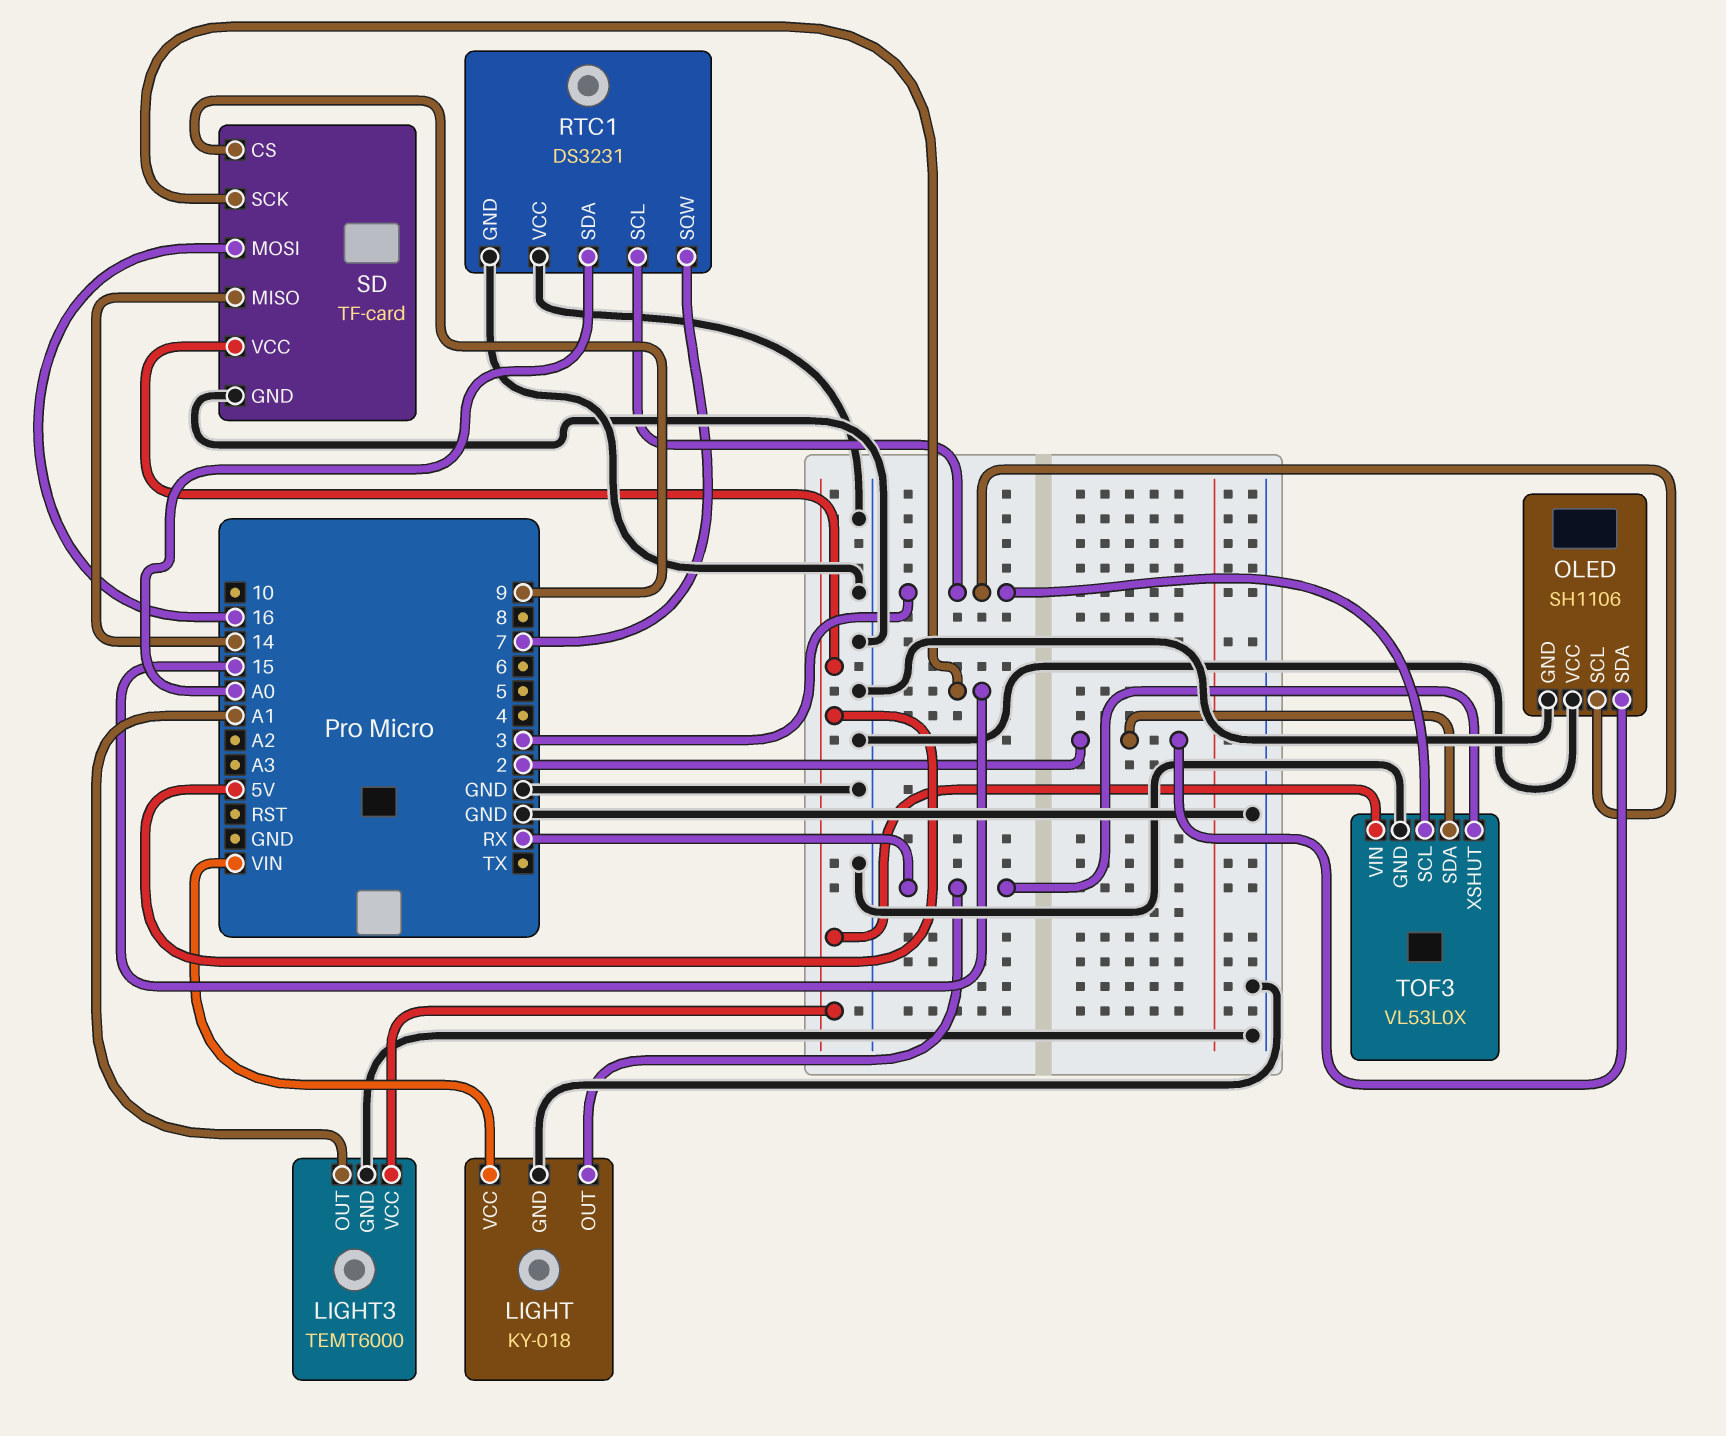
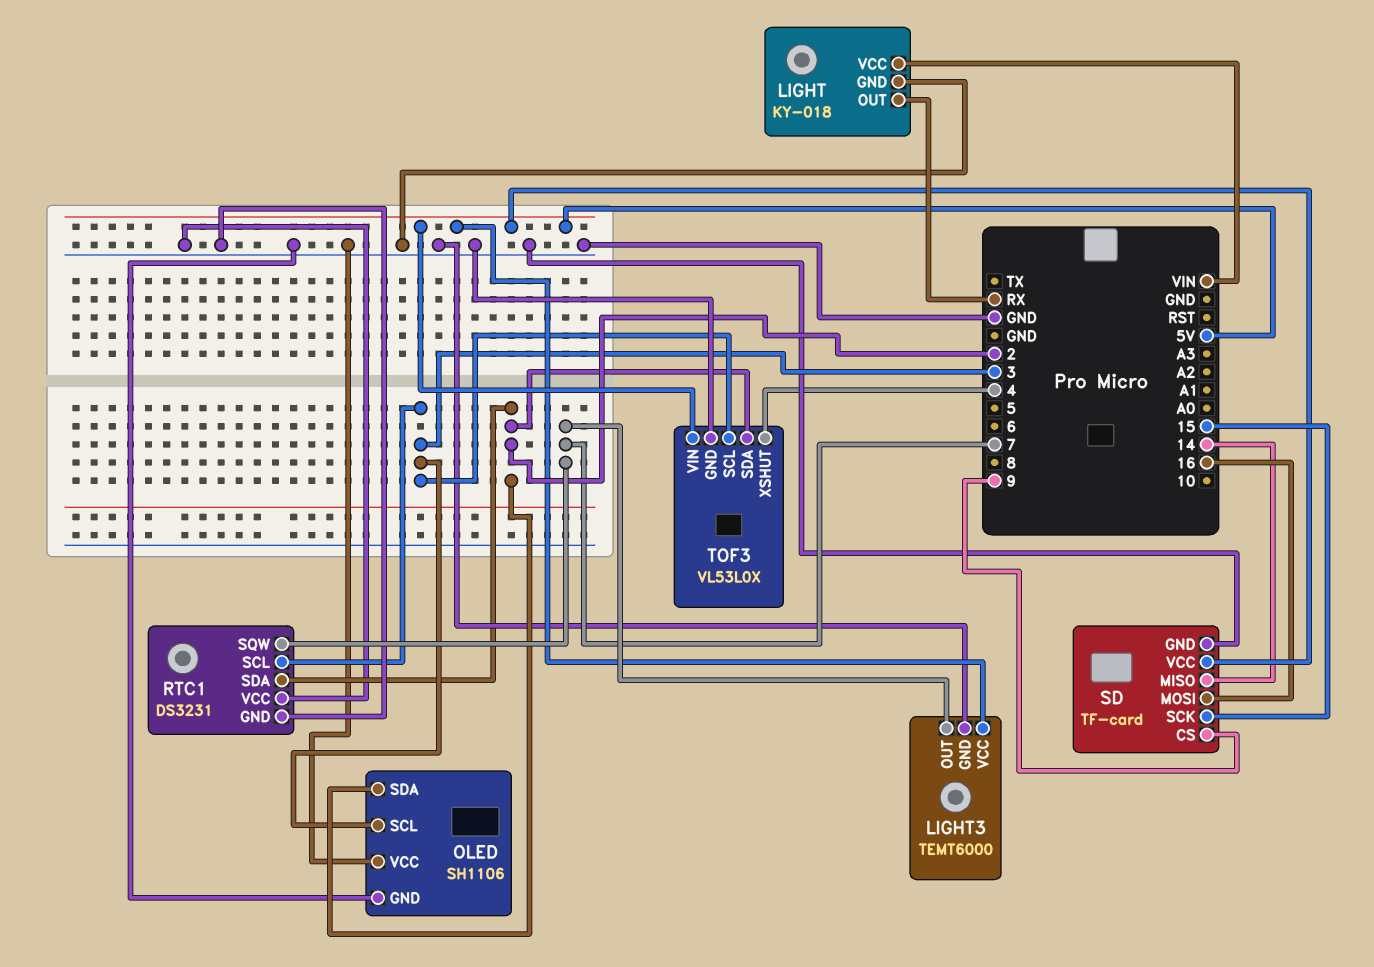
LIGHT3 pin OUT: A1 -> 7
RTC1 pin SDA: A0 -> 2
TOF3 pin XSHUT: RX -> 4

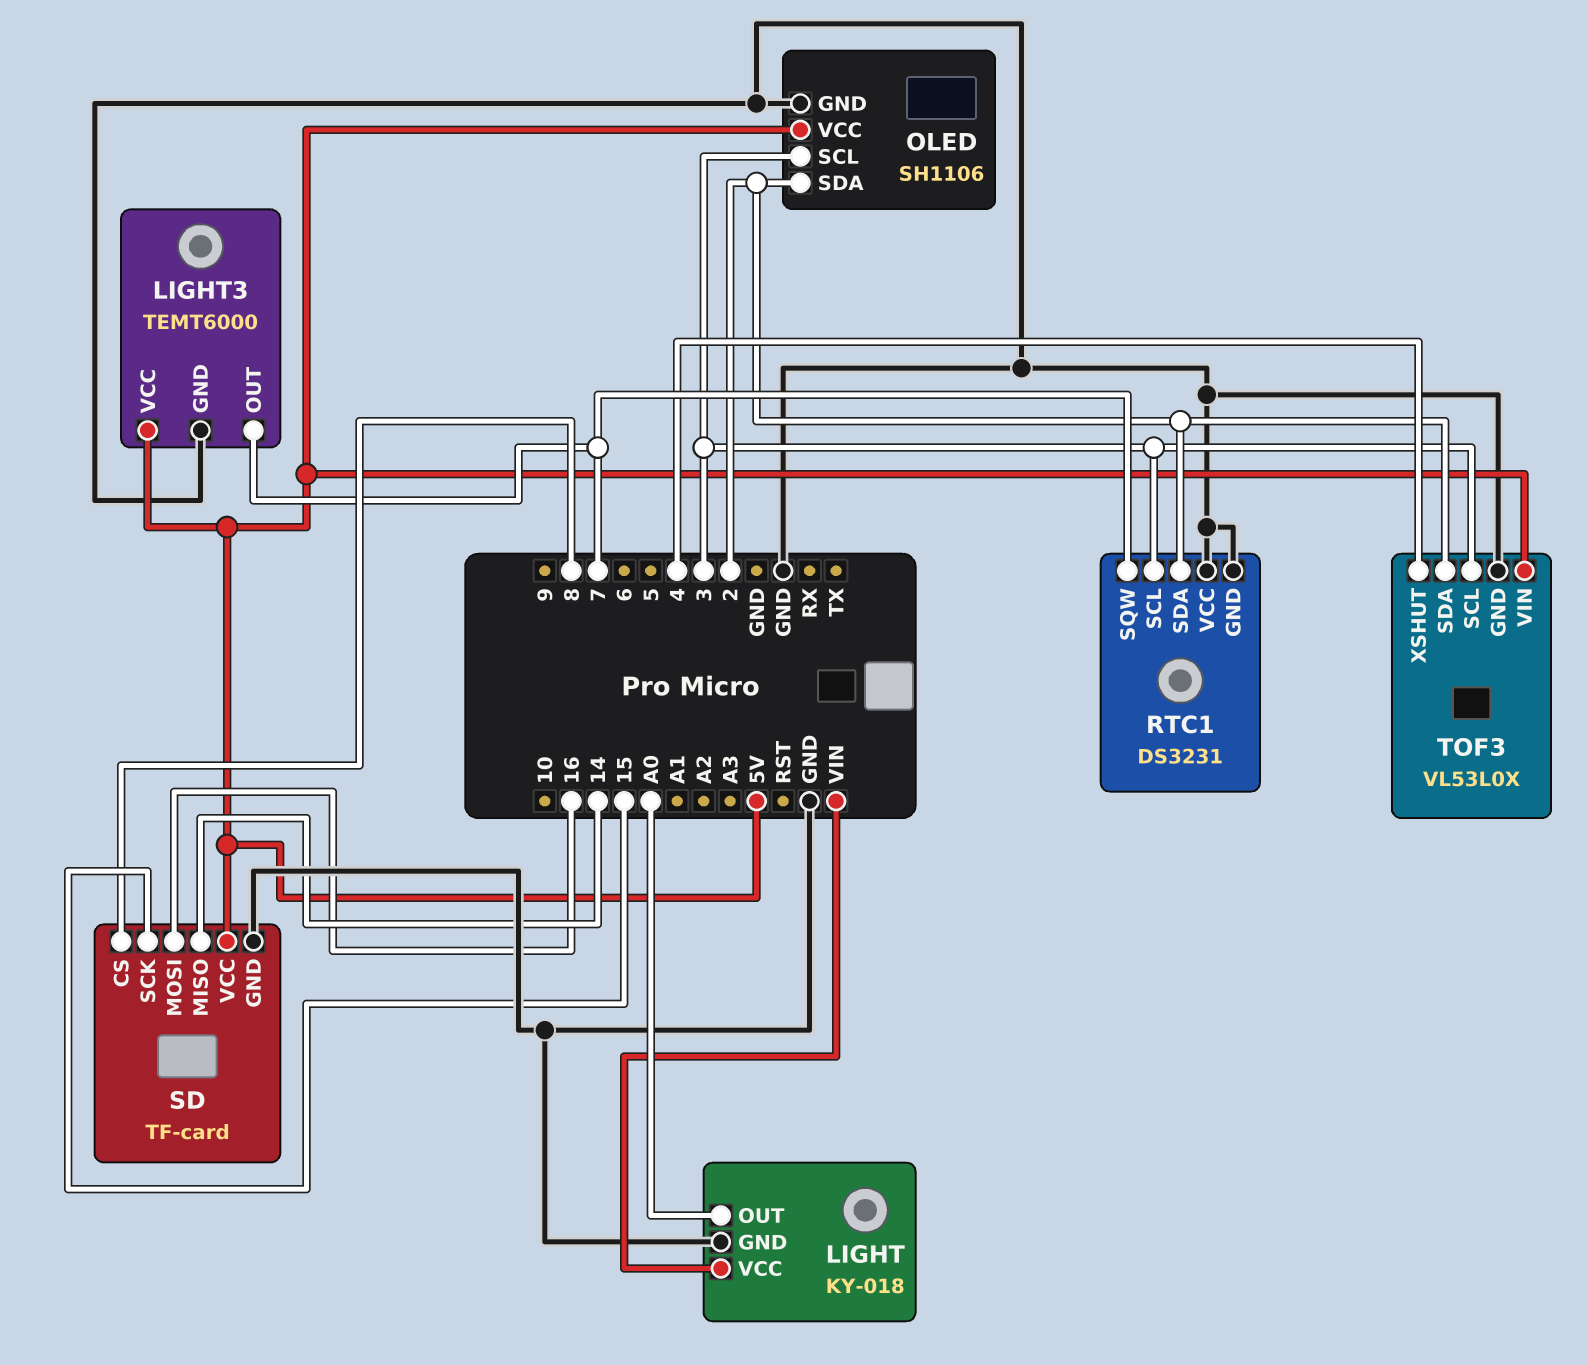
LIGHT pin OUT: RX -> A0
OLED pin VCC: GND -> 5V
SD pin CS: 9 -> 8

